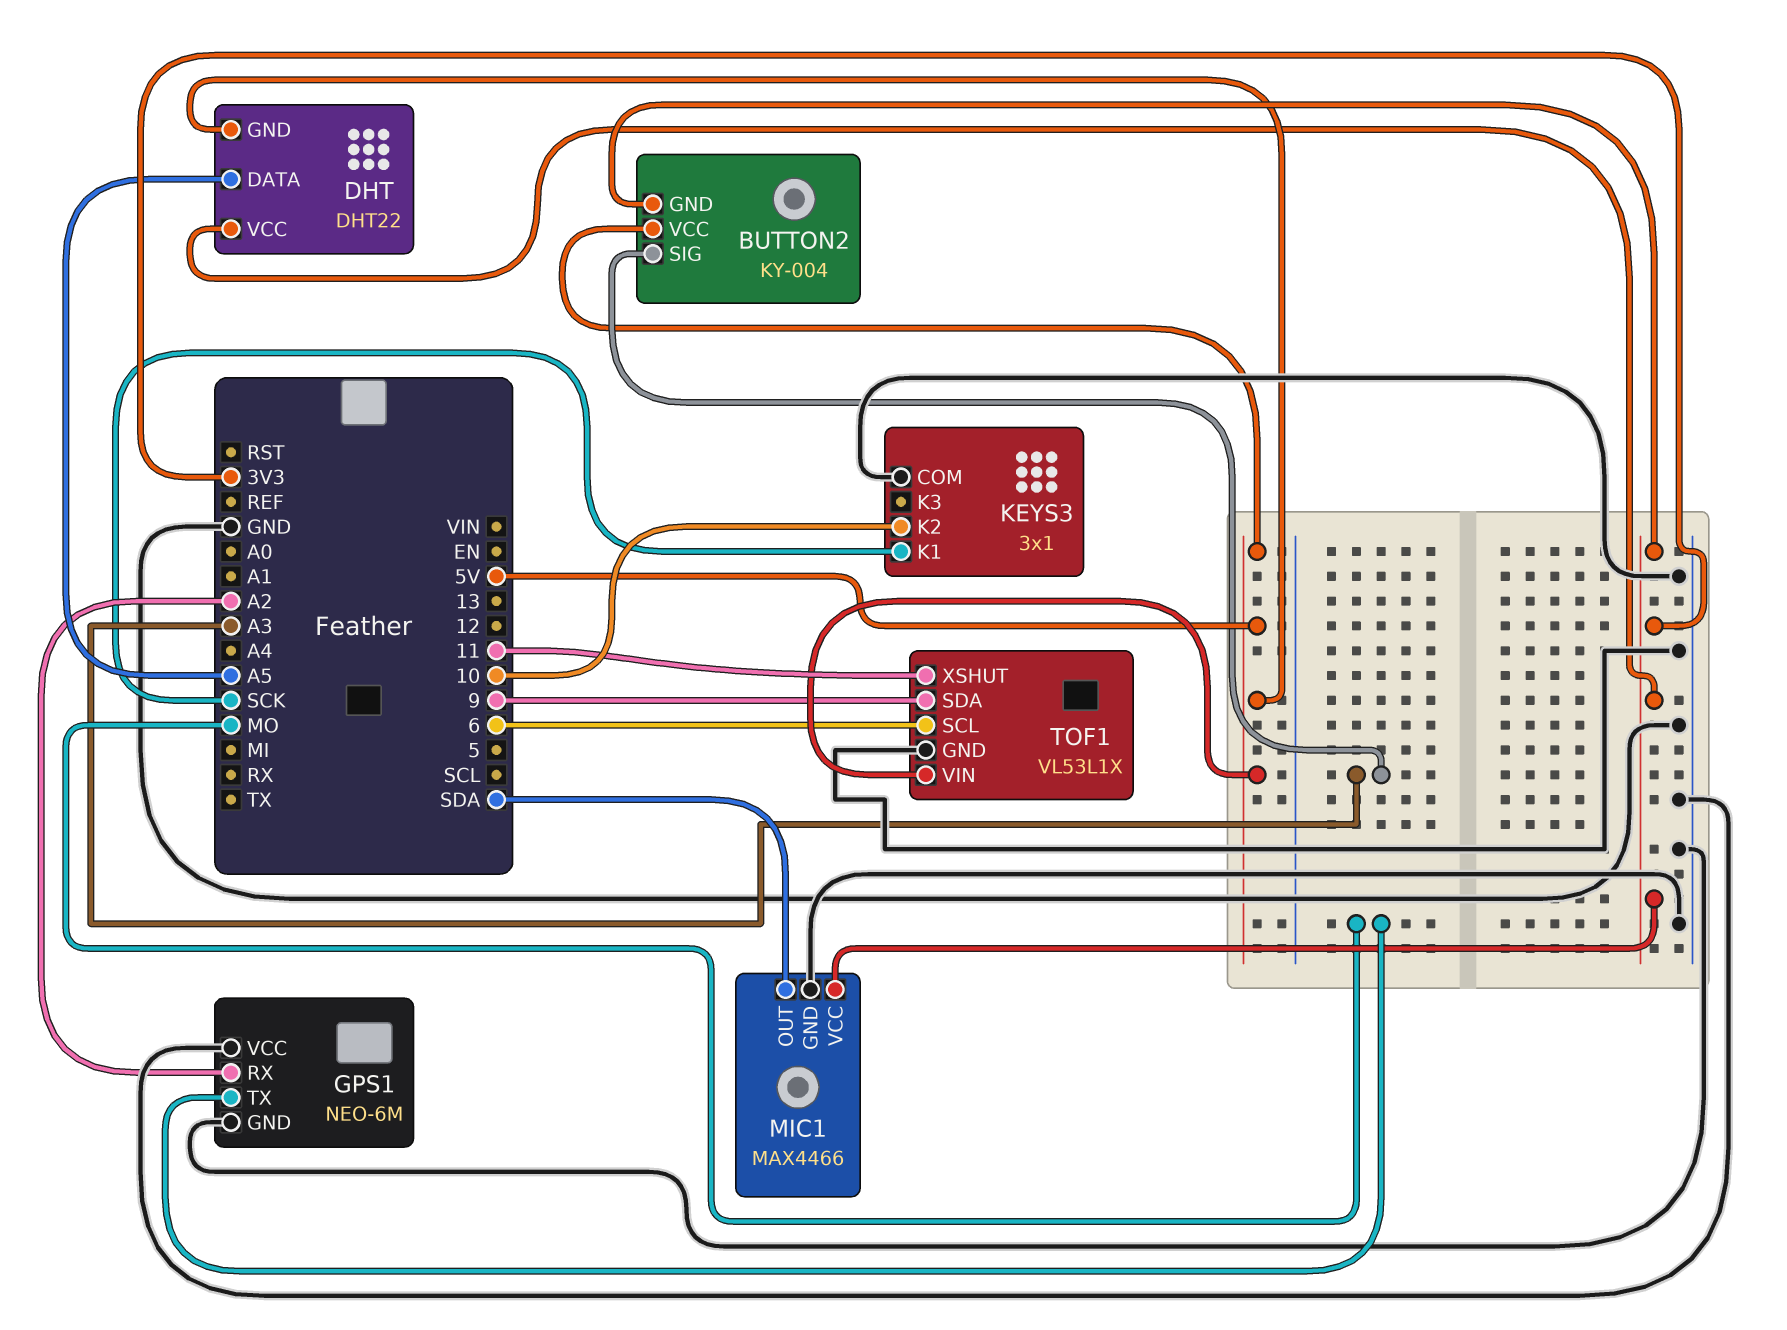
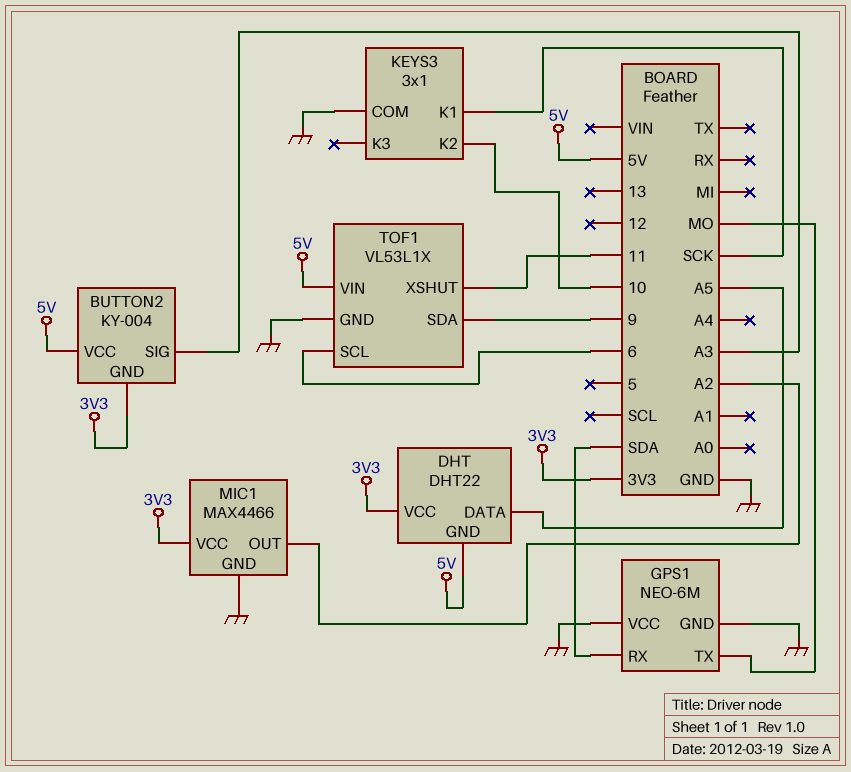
GPS1 pin RX: A2 -> SDA
MIC1 pin OUT: SDA -> A2

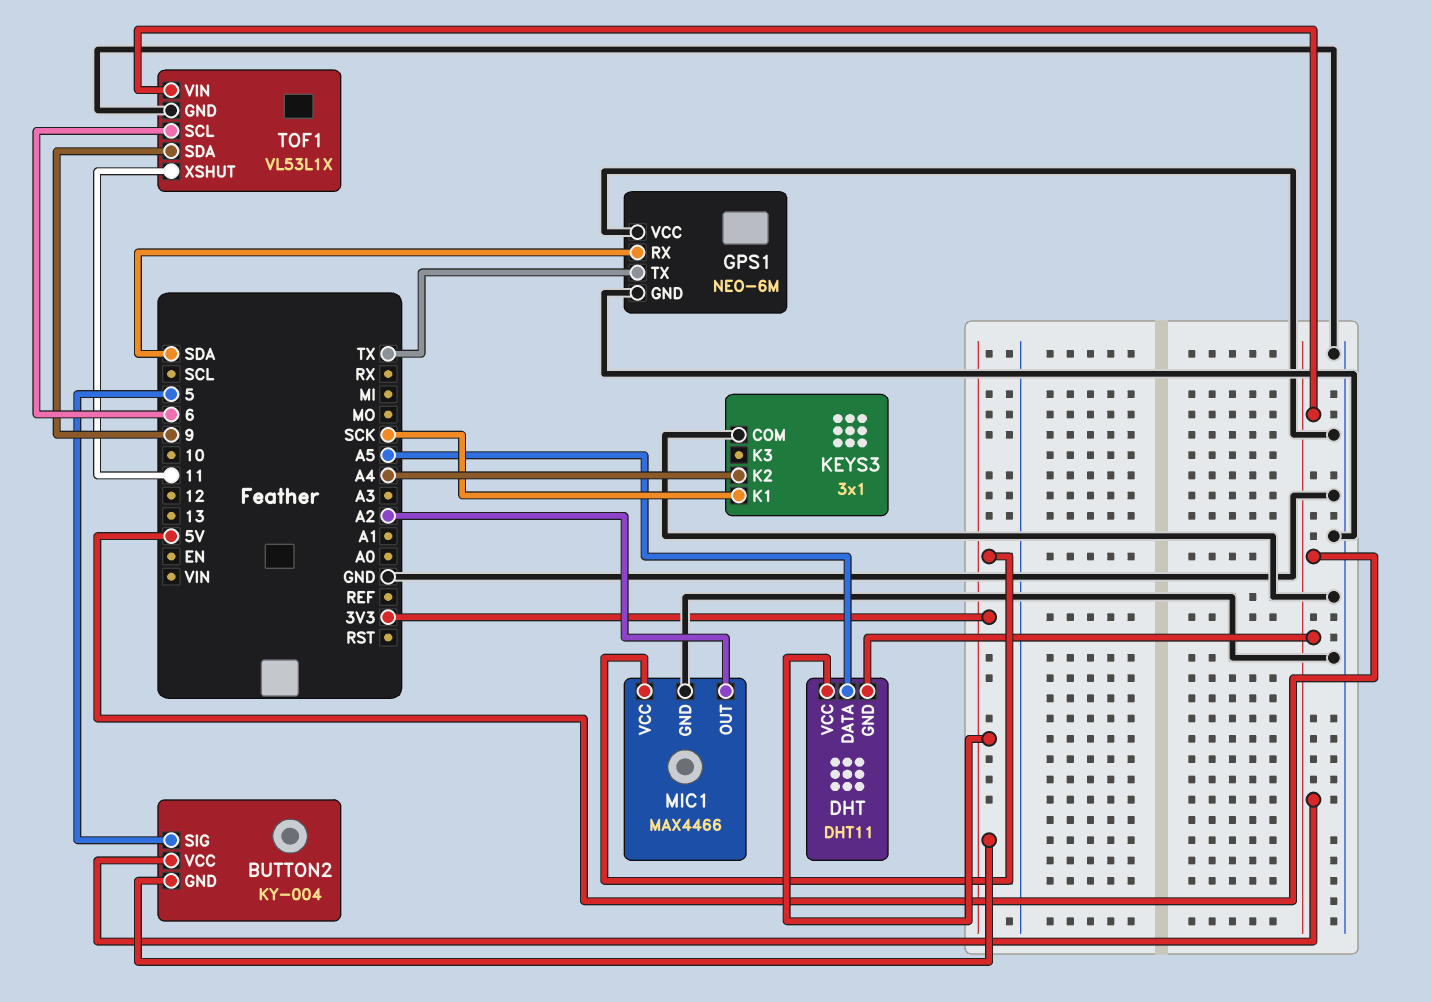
BUTTON2 pin SIG: A3 -> 5
DHT: DHT22 -> DHT11
GPS1 pin TX: MO -> TX
KEYS3 pin K2: 10 -> A4

